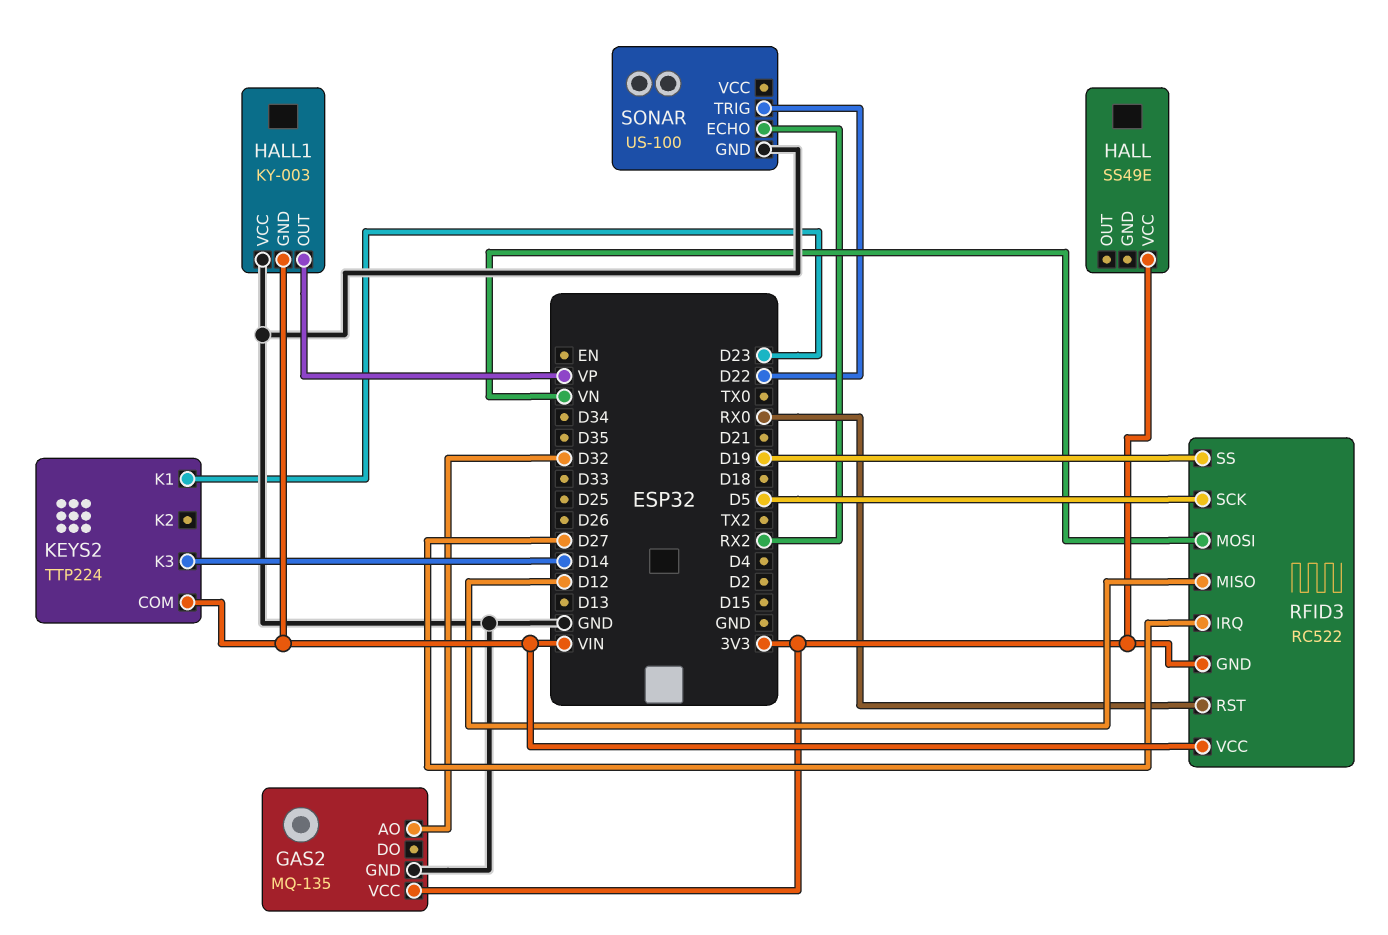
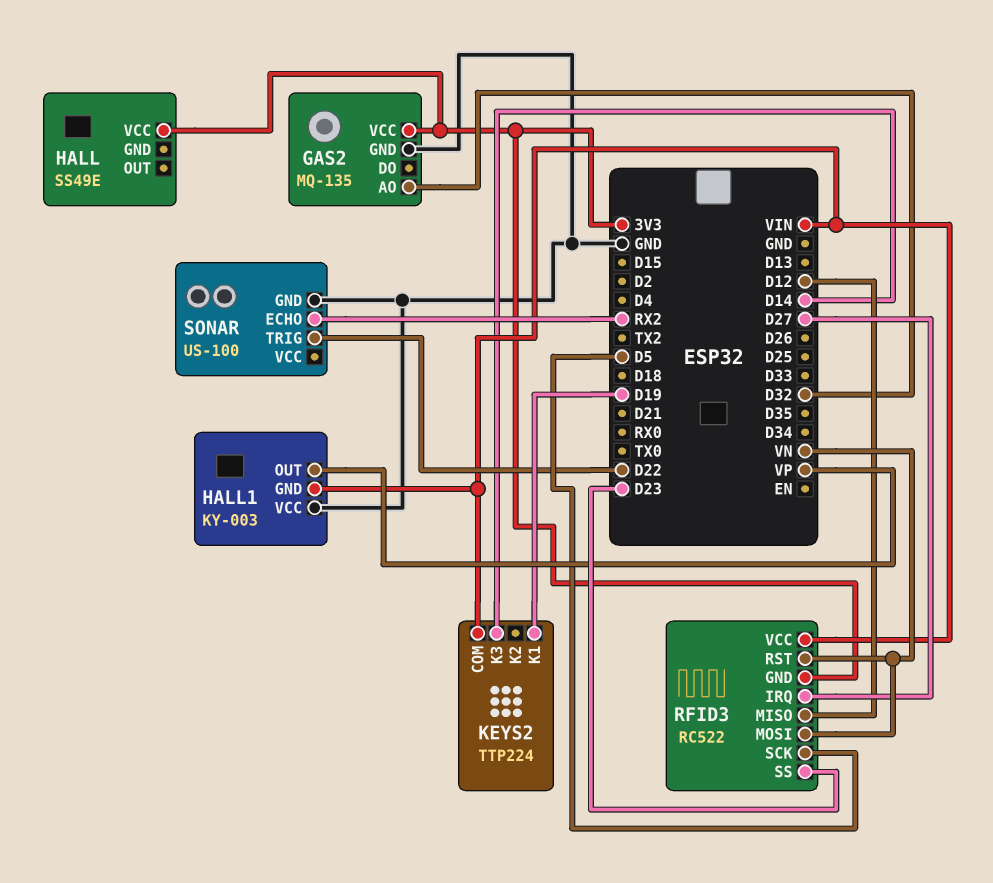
KEYS2 pin K1: D23 -> D19
RFID3 pin RST: RX0 -> VN
RFID3 pin SS: D19 -> D23

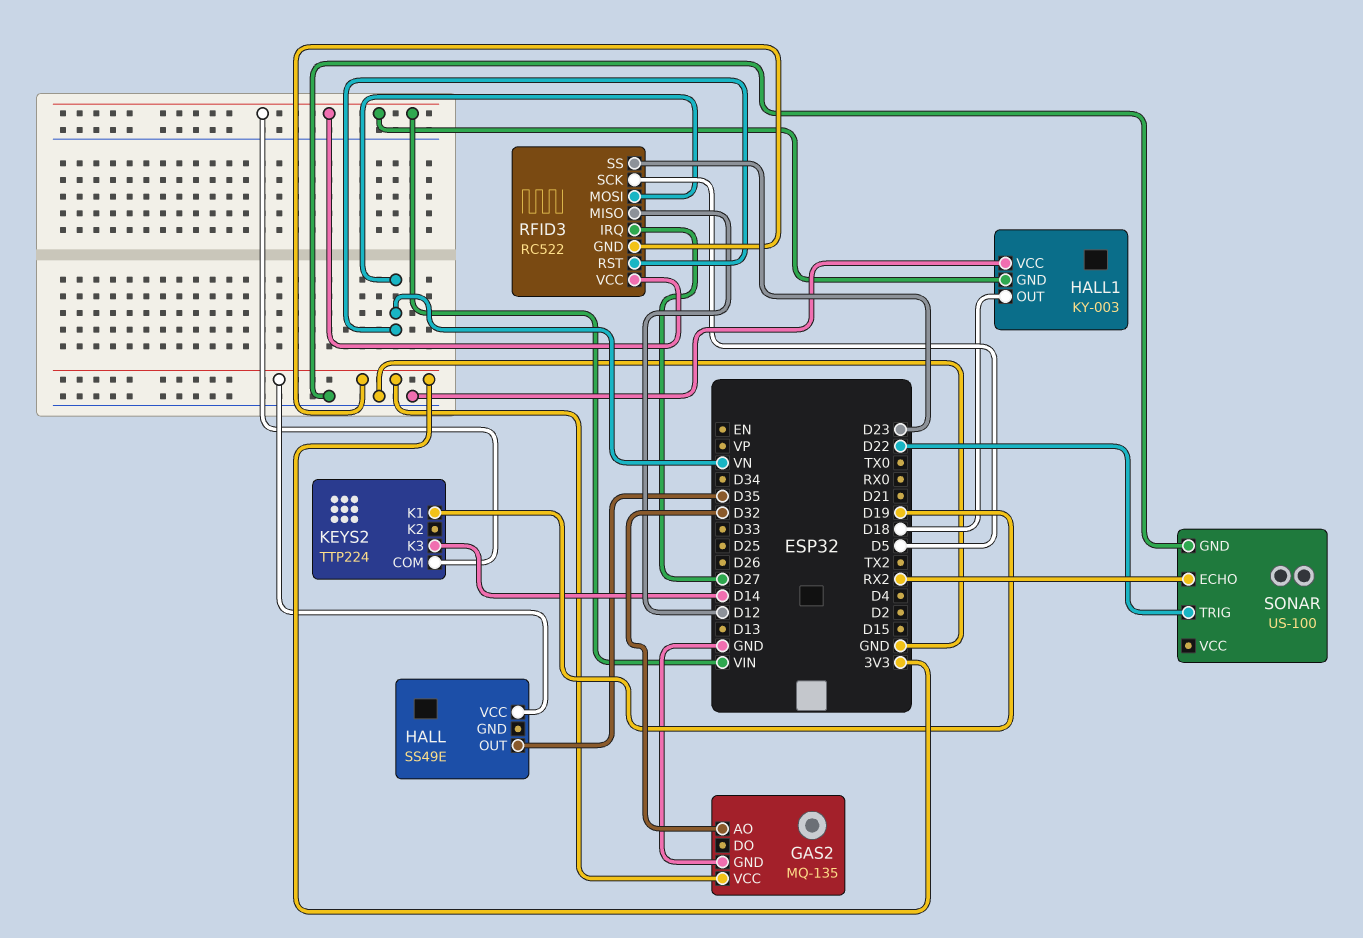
HALL pin OUT: none -> D35
HALL1 pin OUT: VP -> D18

